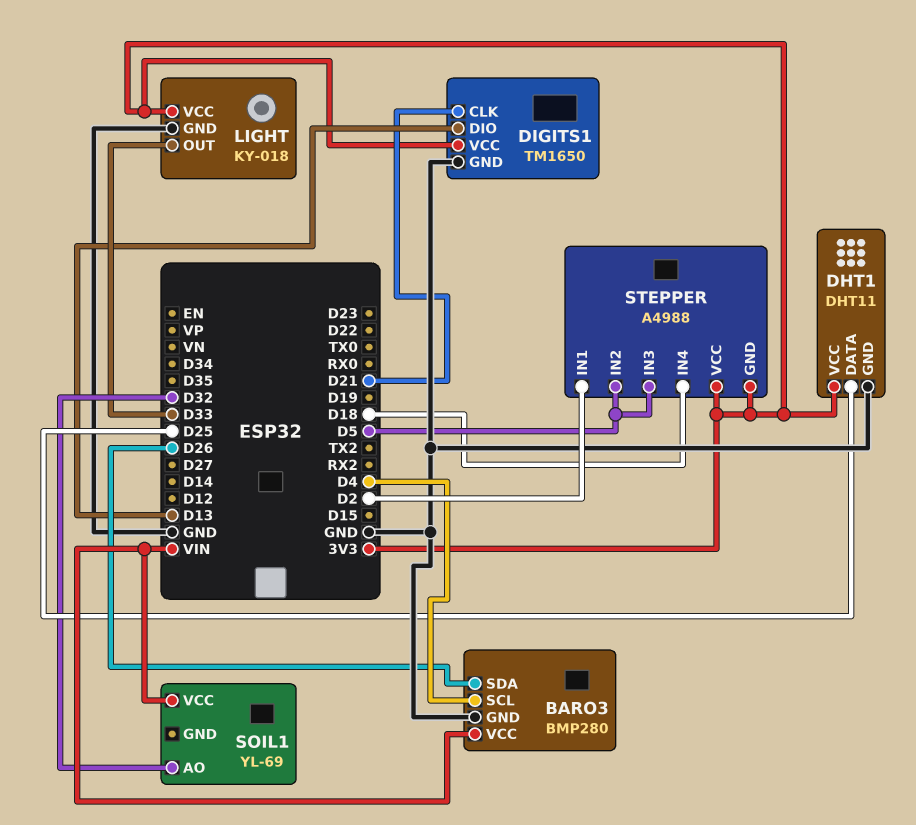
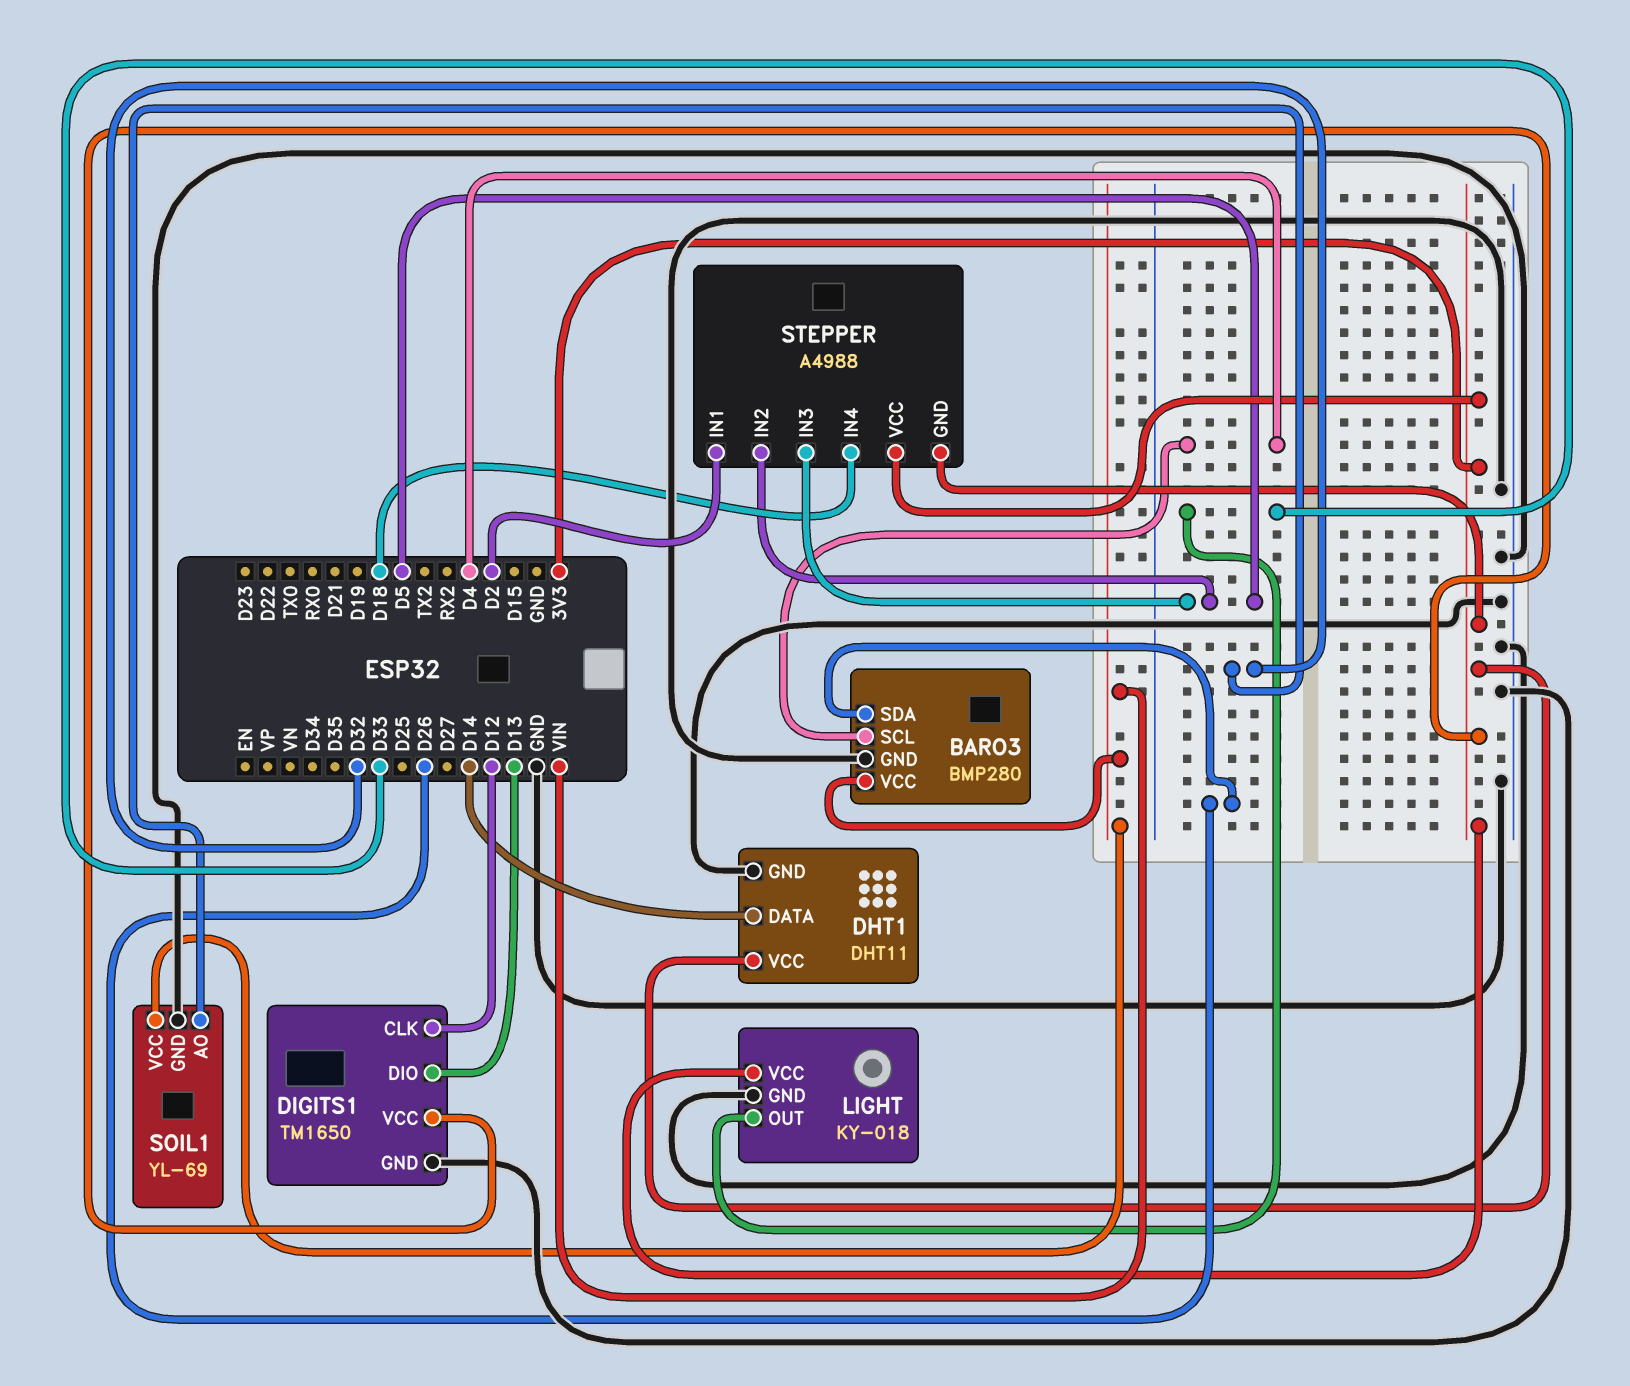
DHT1 pin DATA: D25 -> D14
DIGITS1 pin CLK: D21 -> D12
SOIL1 pin GND: none -> GND

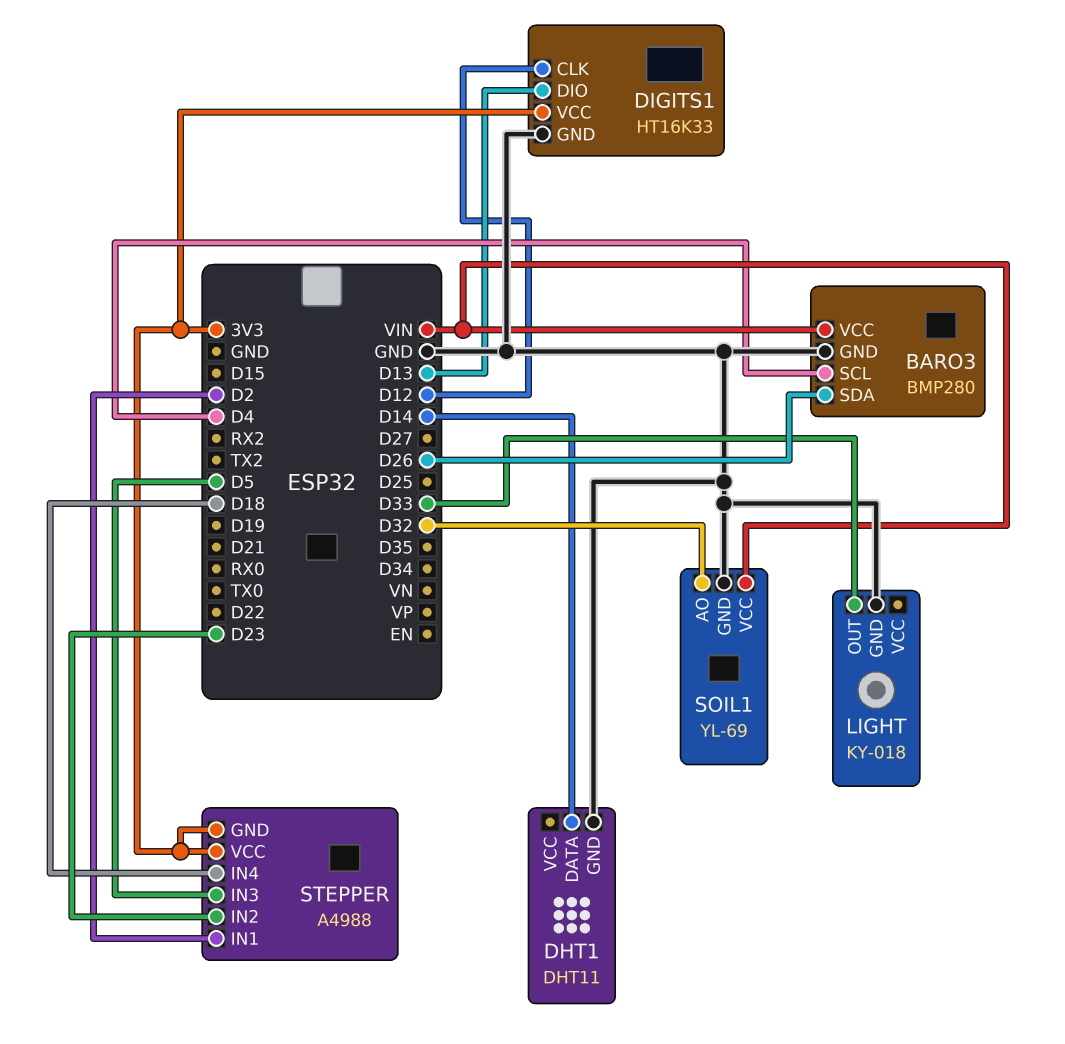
DHT1 pin VCC: 3V3 -> none
DIGITS1: TM1650 -> HT16K33
LIGHT pin VCC: 3V3 -> none
STEPPER pin IN2: D5 -> D23

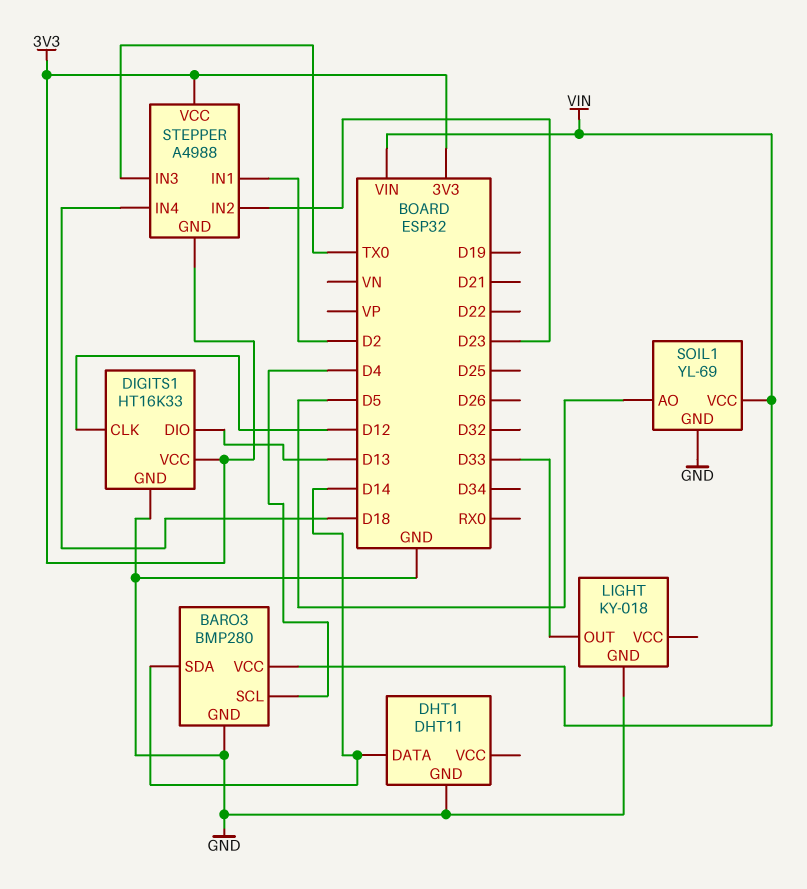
BARO3 pin SDA: D26 -> D14
SOIL1 pin AO: D32 -> D5
STEPPER pin IN3: D5 -> TX0

